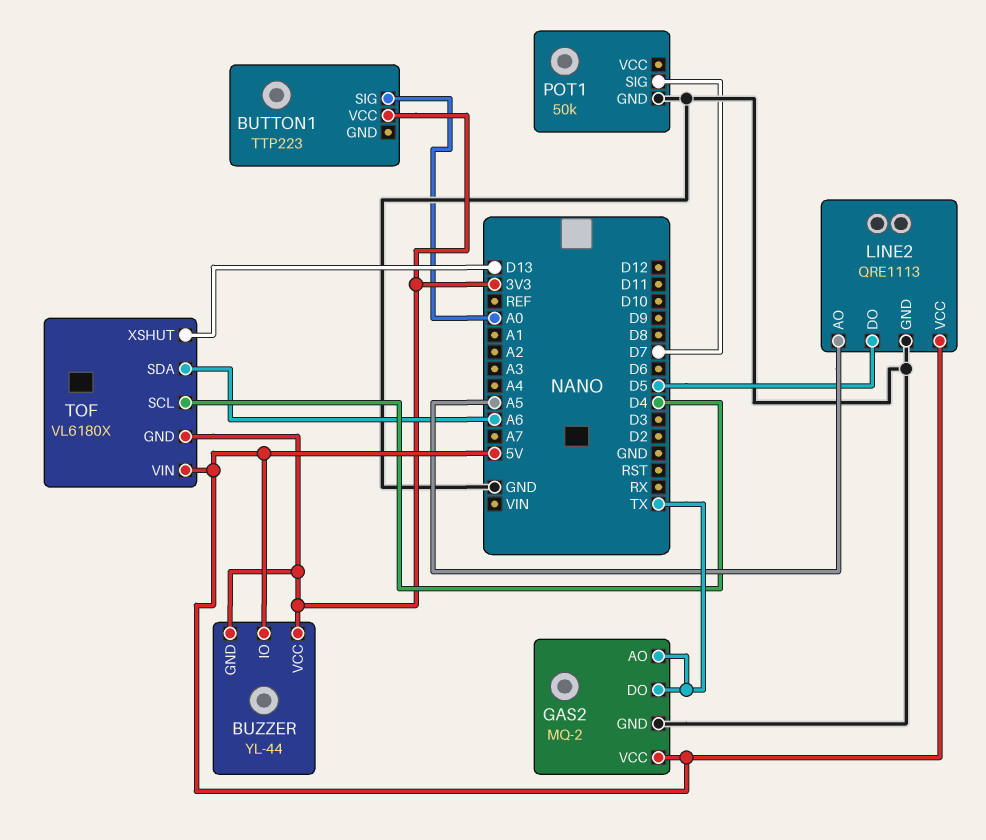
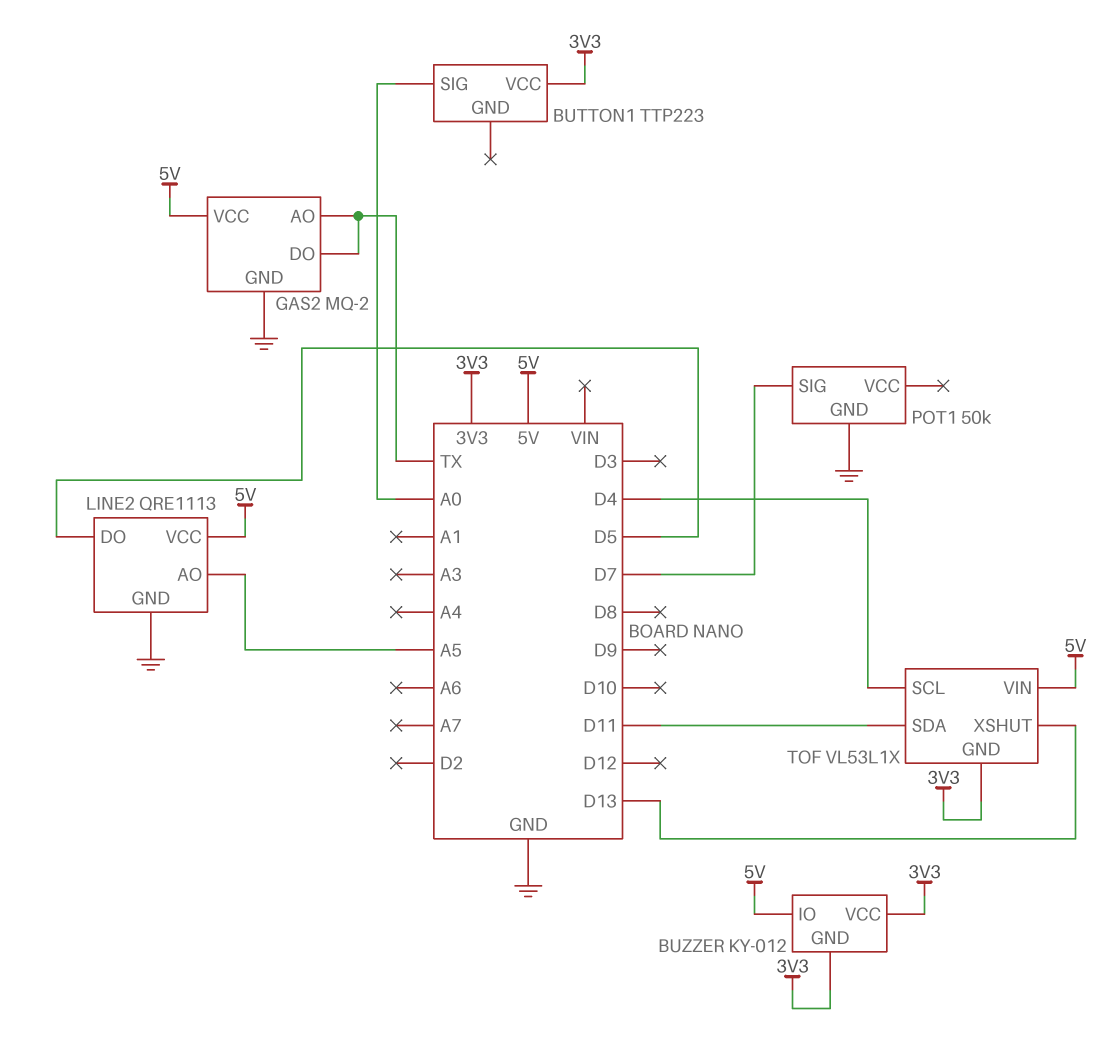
BUZZER: YL-44 -> KY-012
TOF: VL6180X -> VL53L1X
TOF pin SDA: A6 -> D11

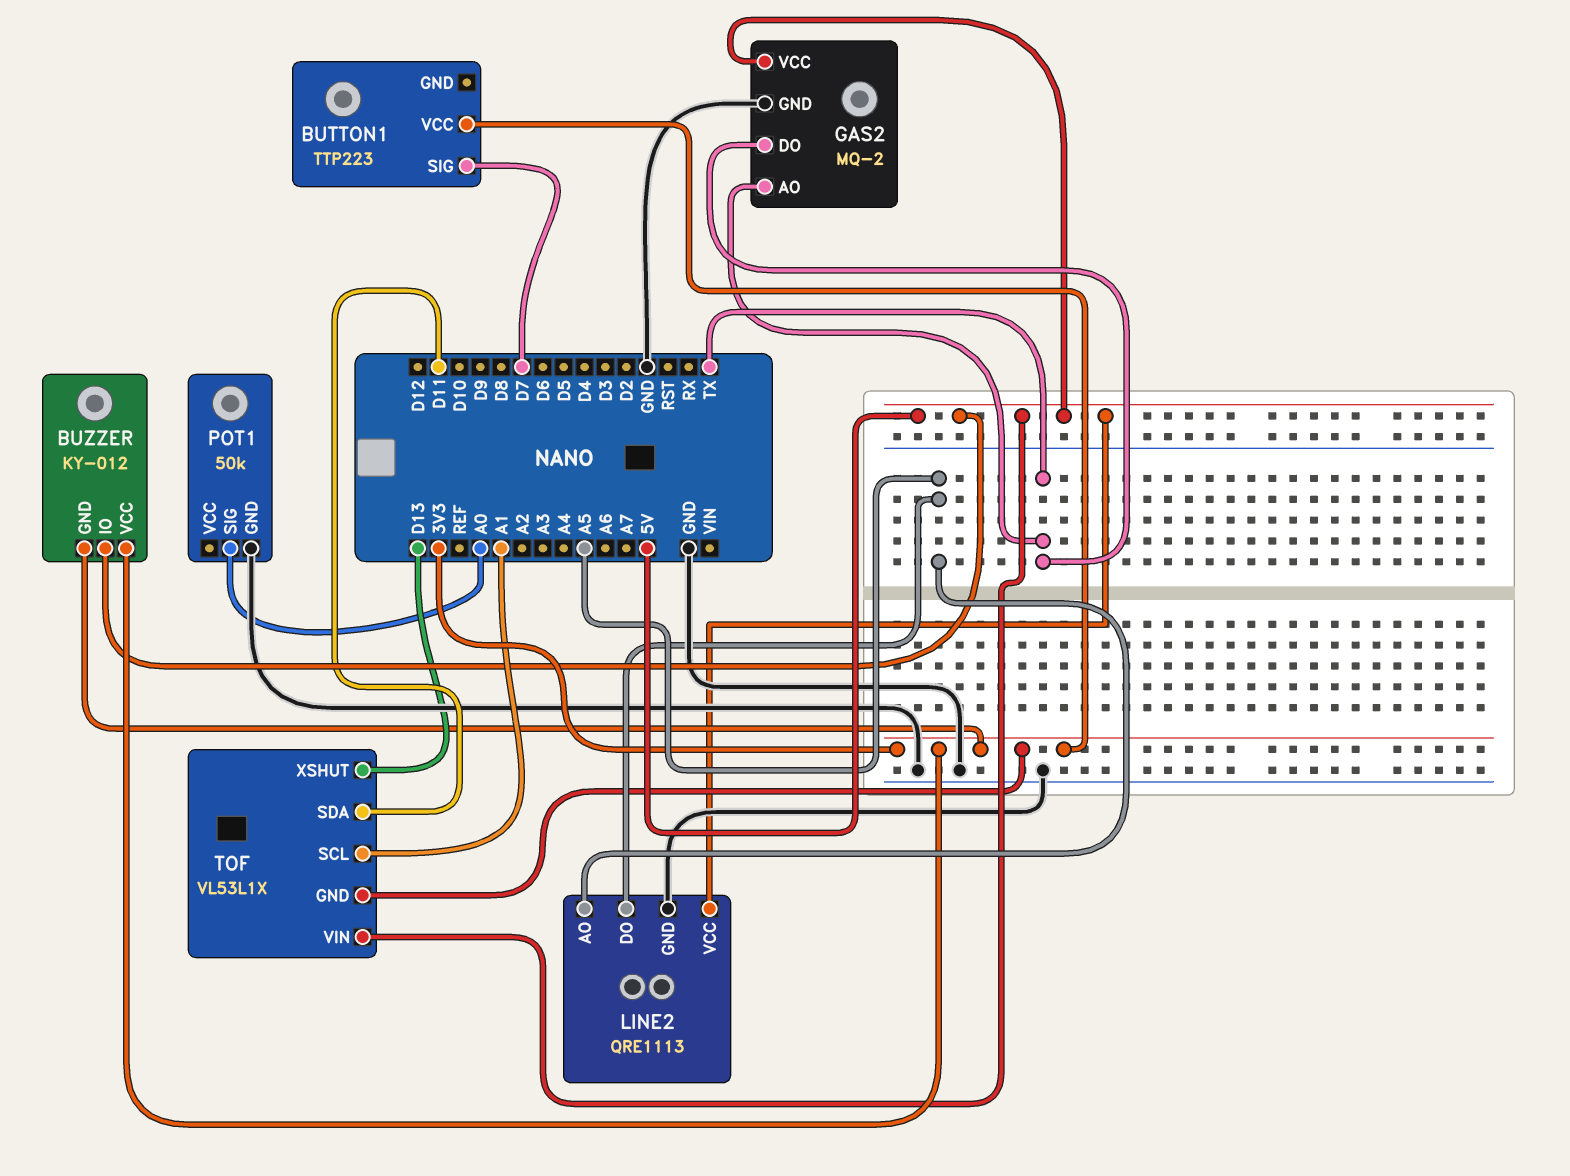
BUTTON1 pin SIG: A0 -> D7
LINE2 pin DO: D5 -> A5
POT1 pin SIG: D7 -> A0
TOF pin SCL: D4 -> A1

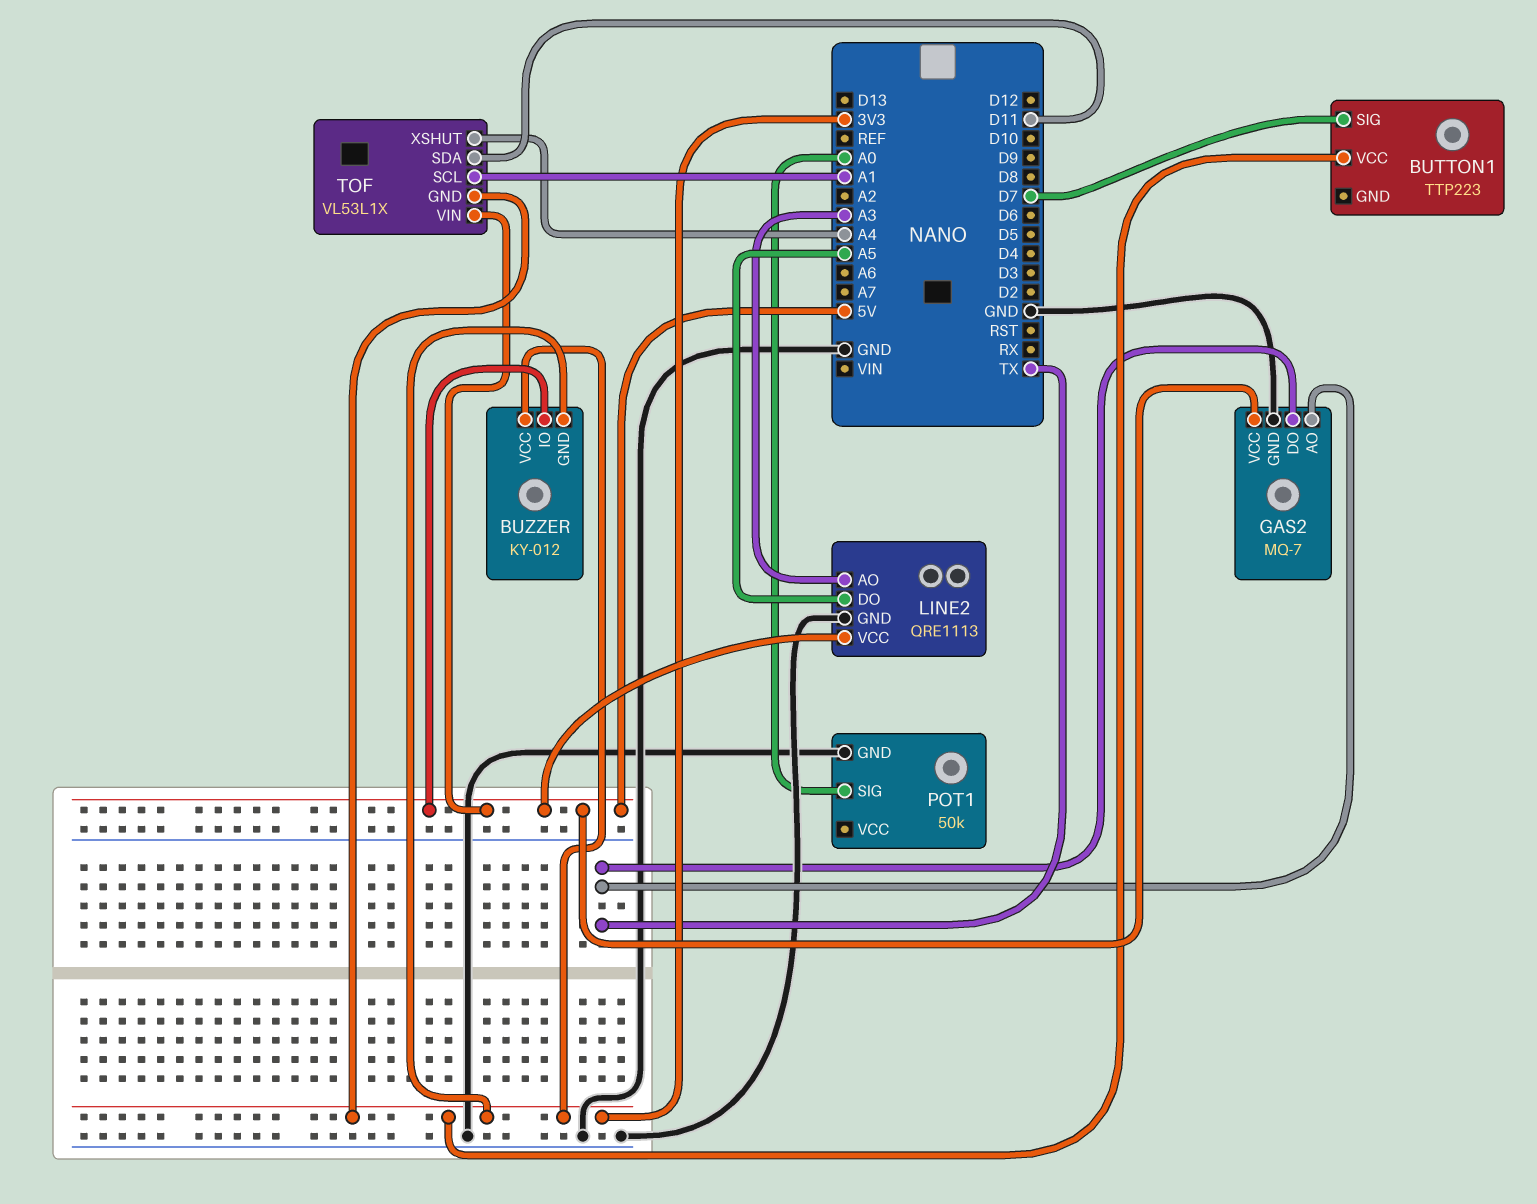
GAS2: MQ-2 -> MQ-7
LINE2 pin AO: A5 -> A3
TOF pin XSHUT: D13 -> A4

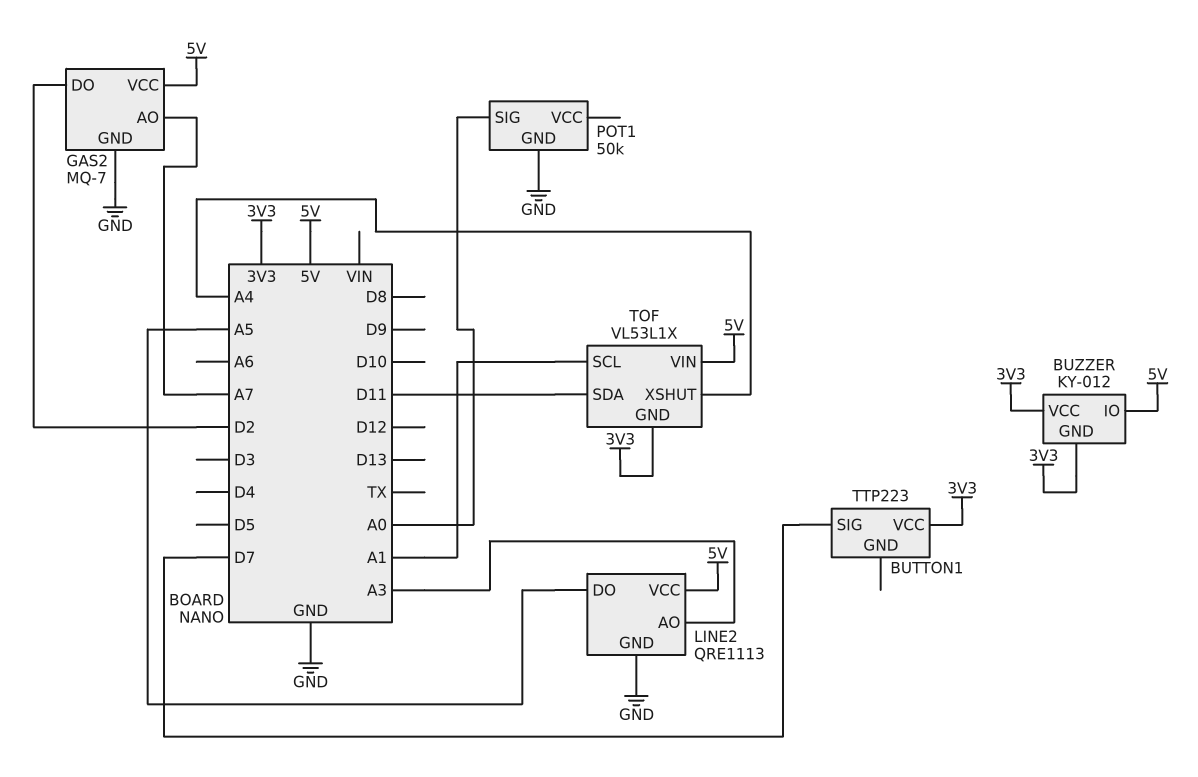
GAS2 pin AO: TX -> A7
GAS2 pin DO: TX -> D2

